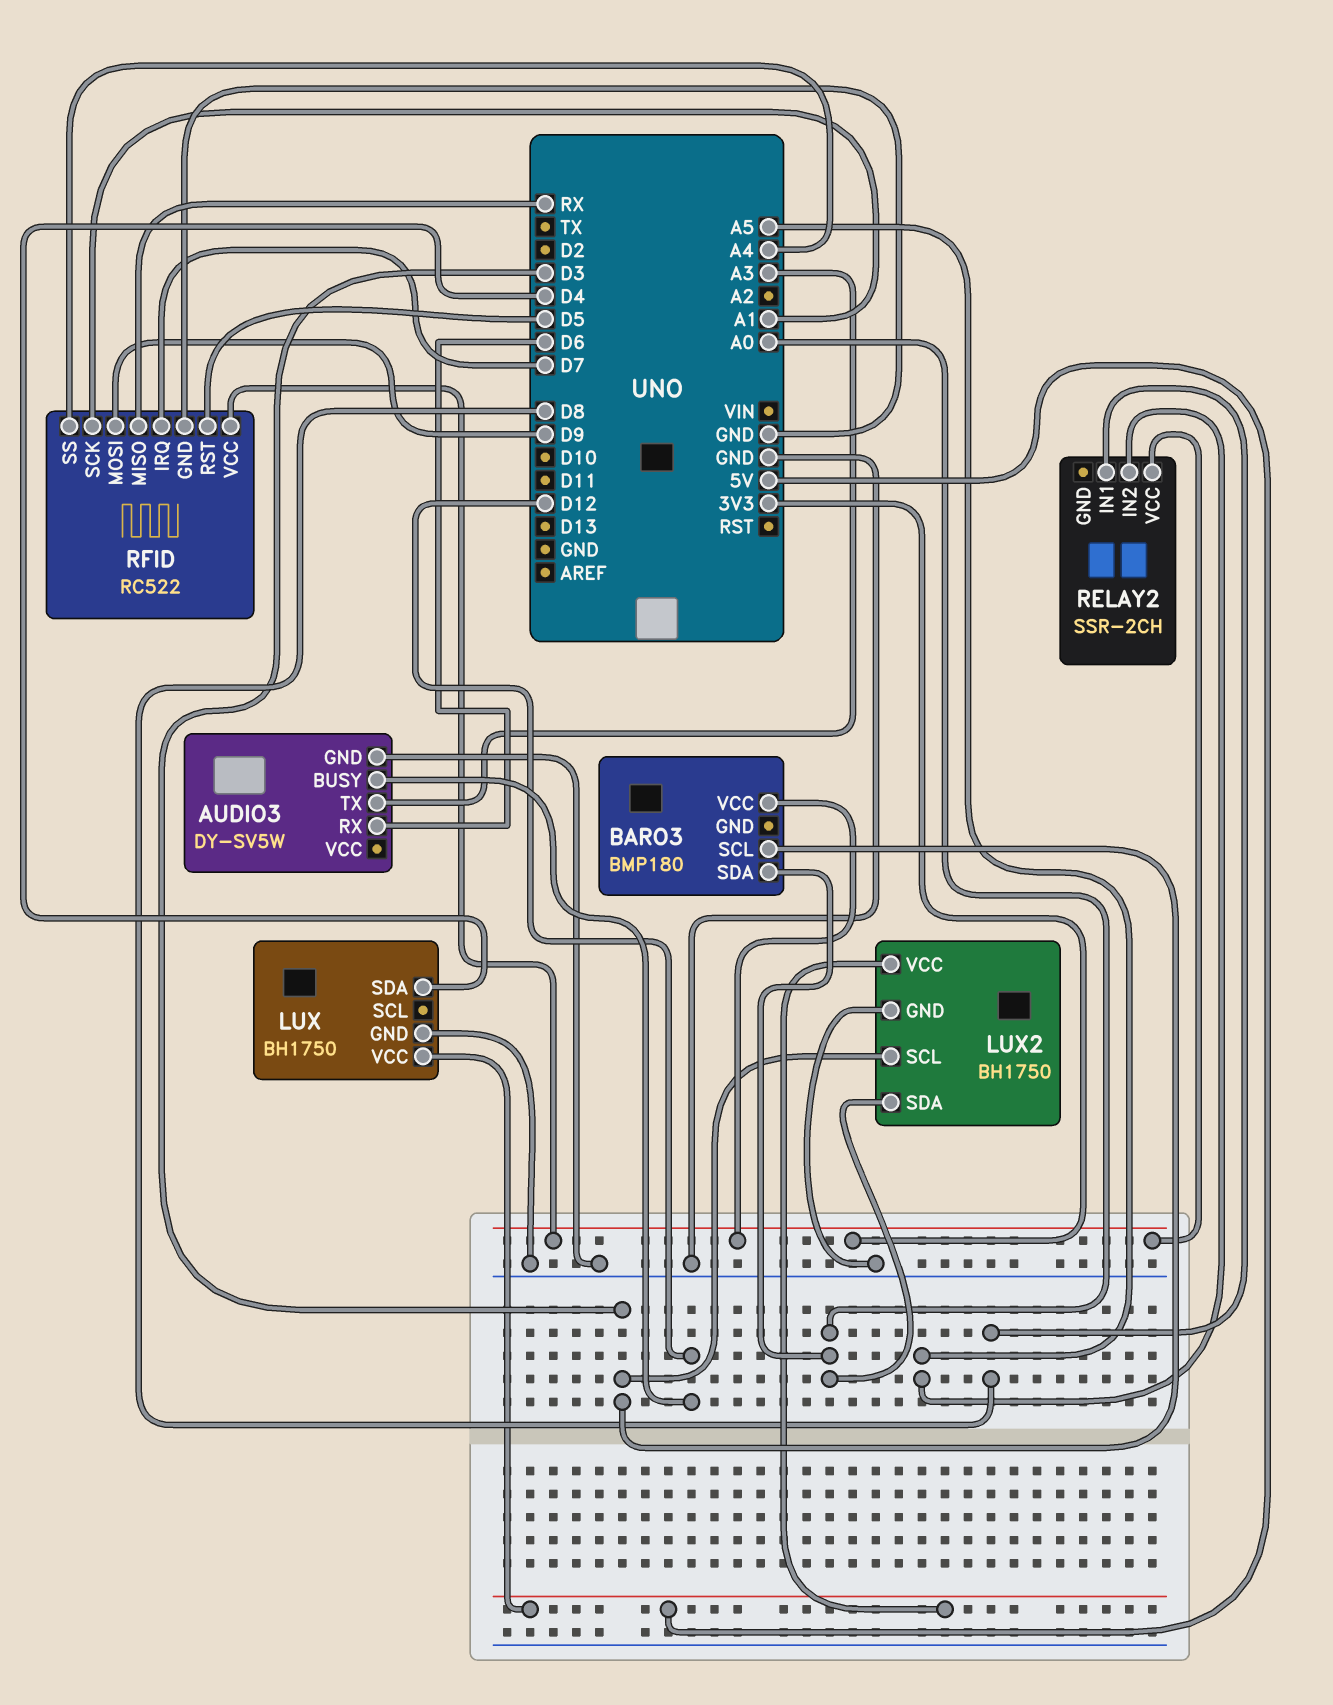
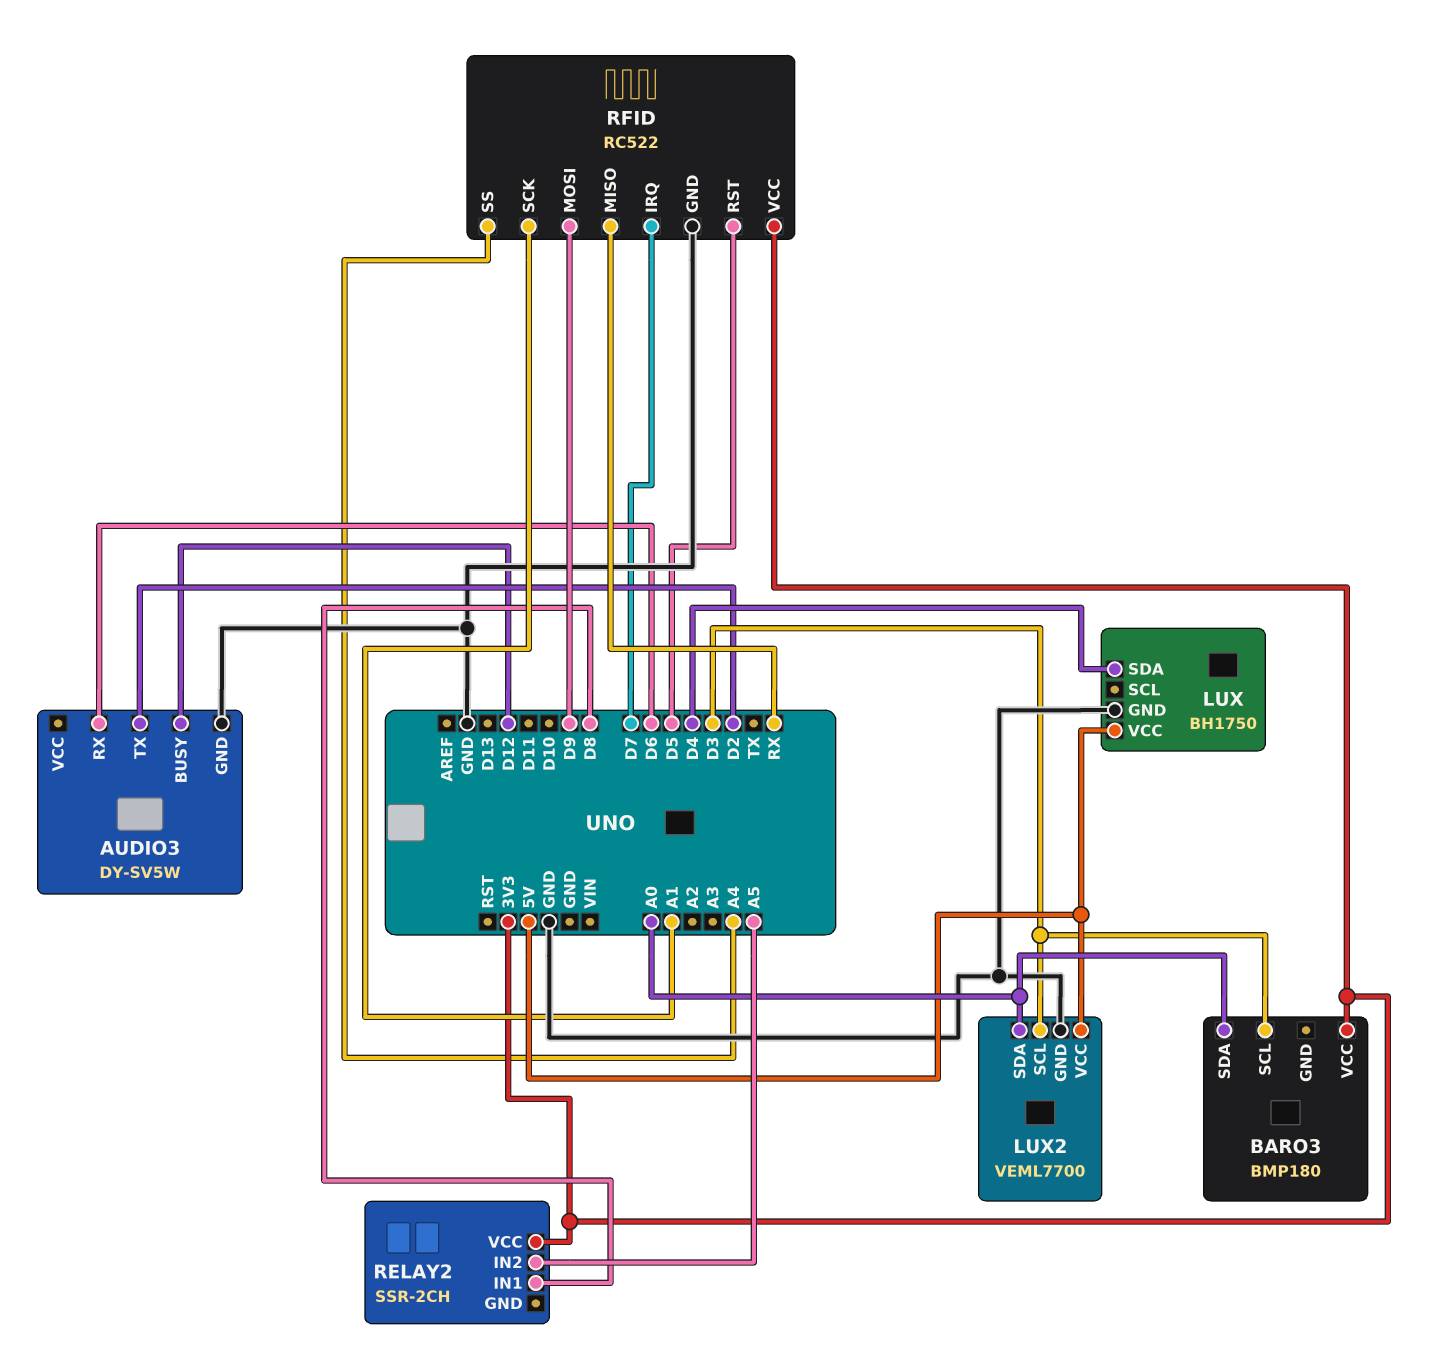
AUDIO3 pin TX: A3 -> D2
LUX2: BH1750 -> VEML7700

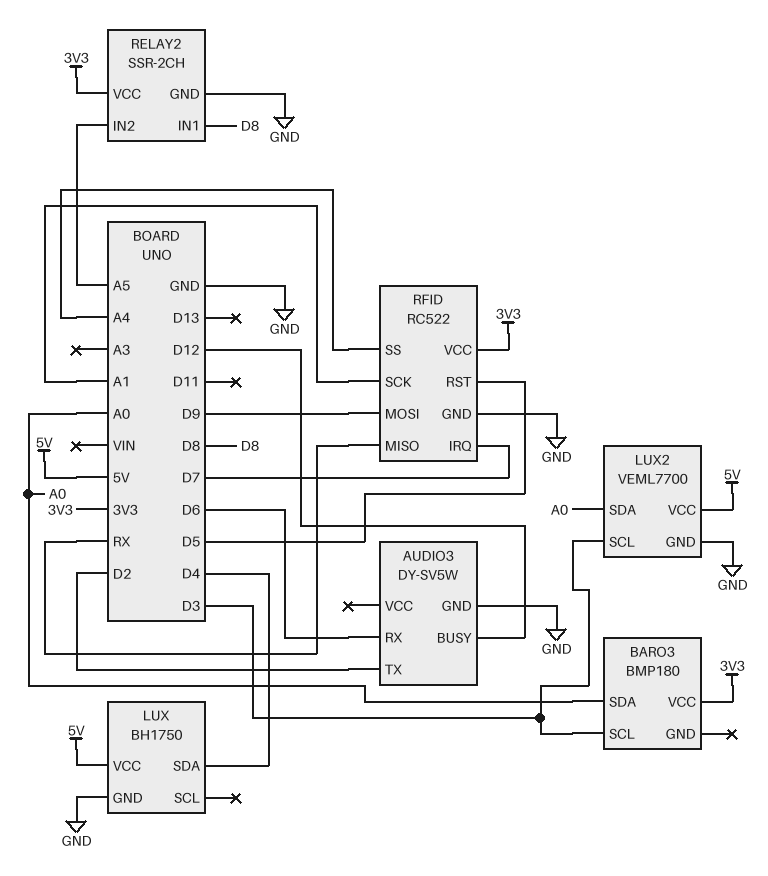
RELAY2 pin GND: none -> GND

